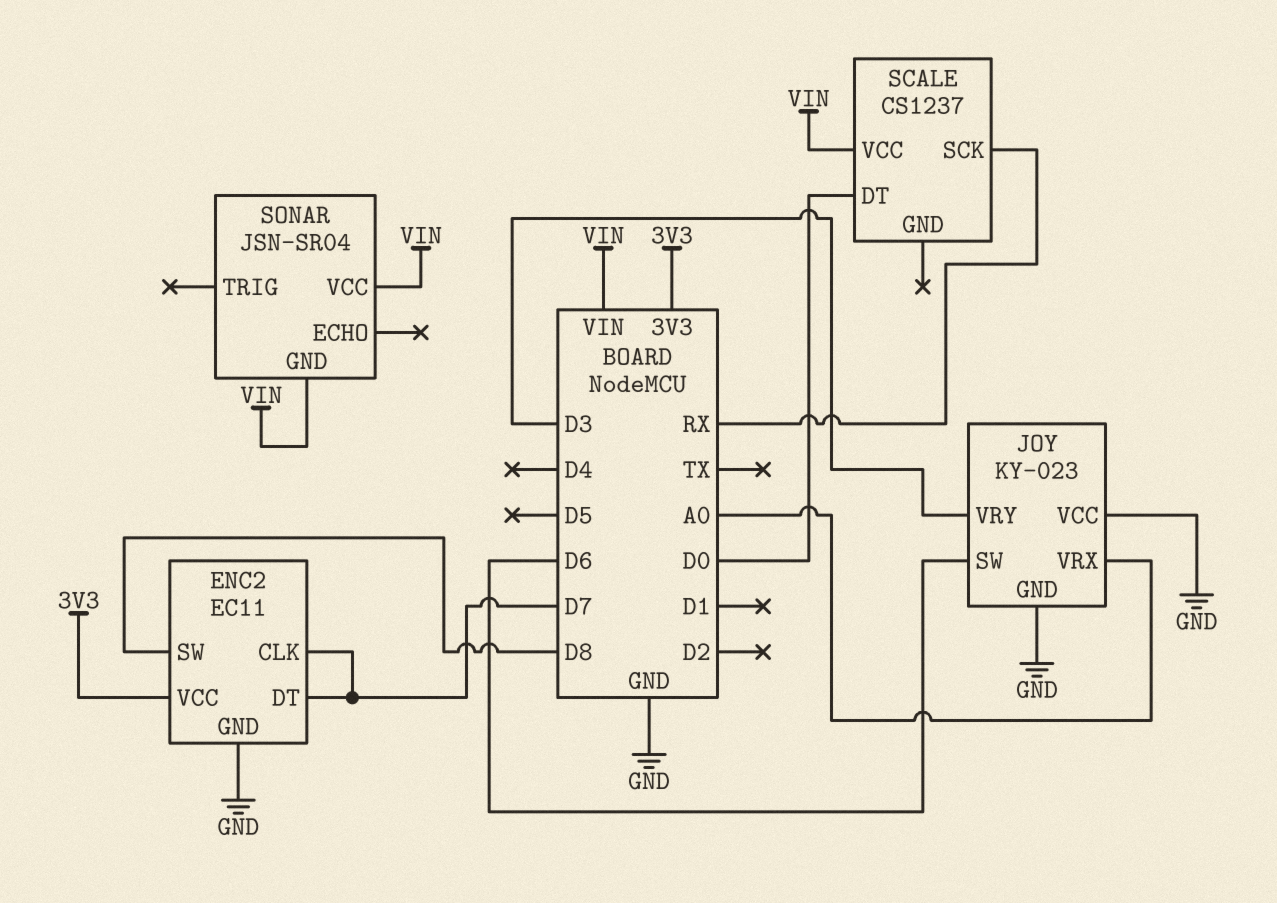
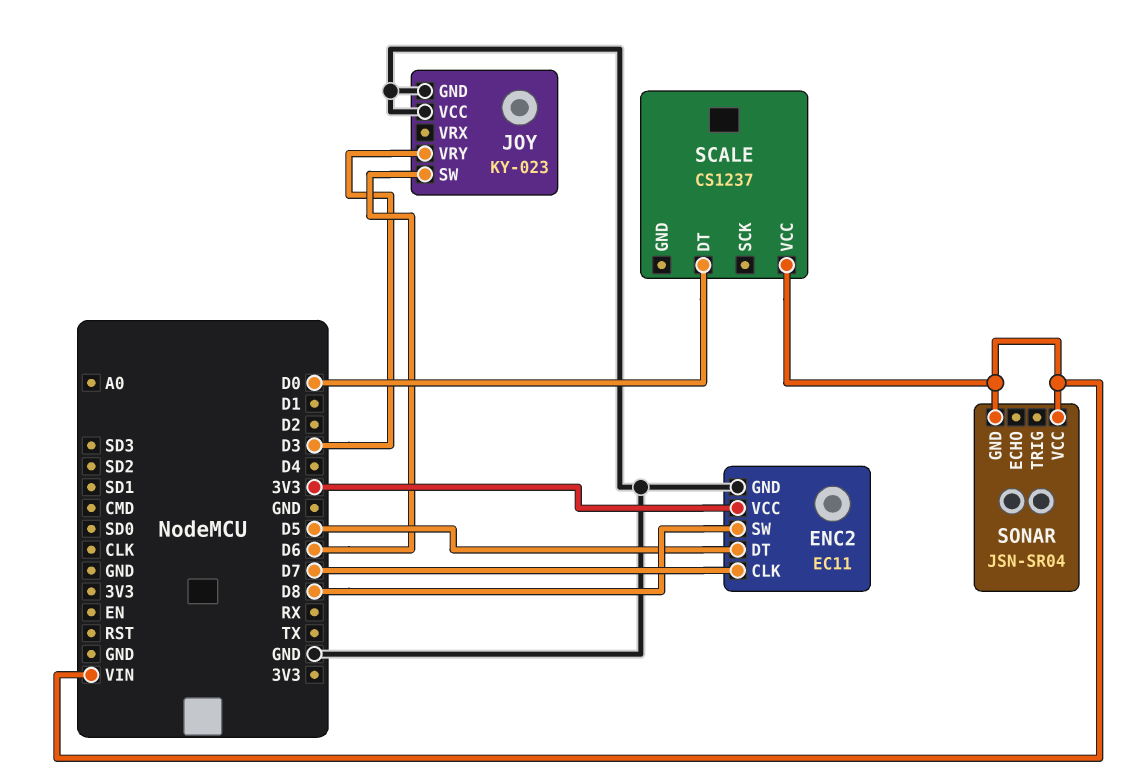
ENC2 pin DT: D7 -> D5
JOY pin VRX: A0 -> none
SCALE pin SCK: RX -> none

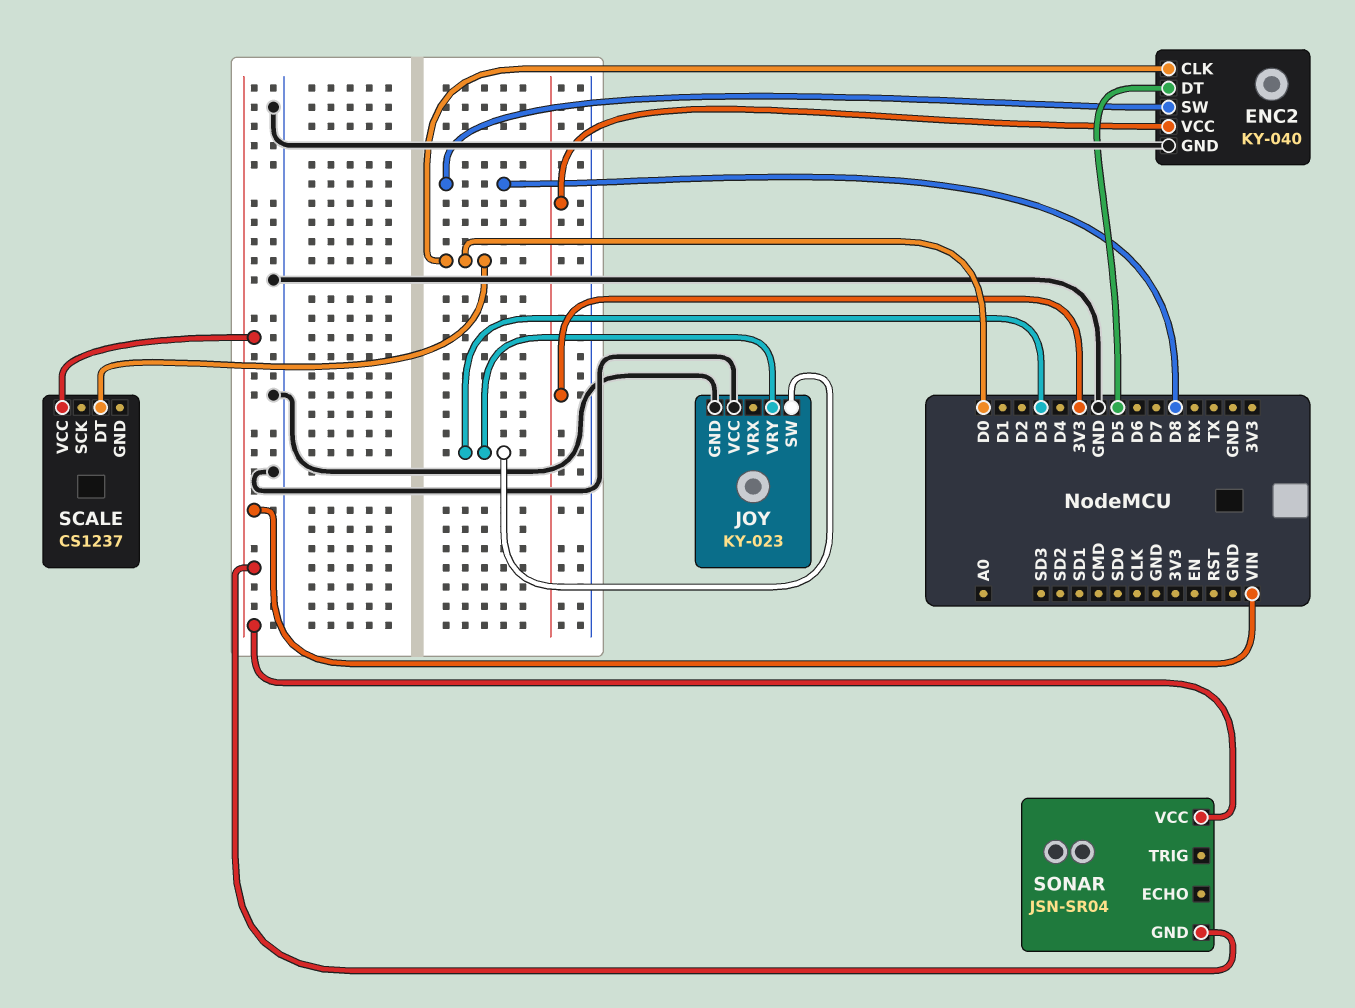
ENC2: EC11 -> KY-040
ENC2 pin CLK: D7 -> D0
JOY pin SW: D6 -> D3

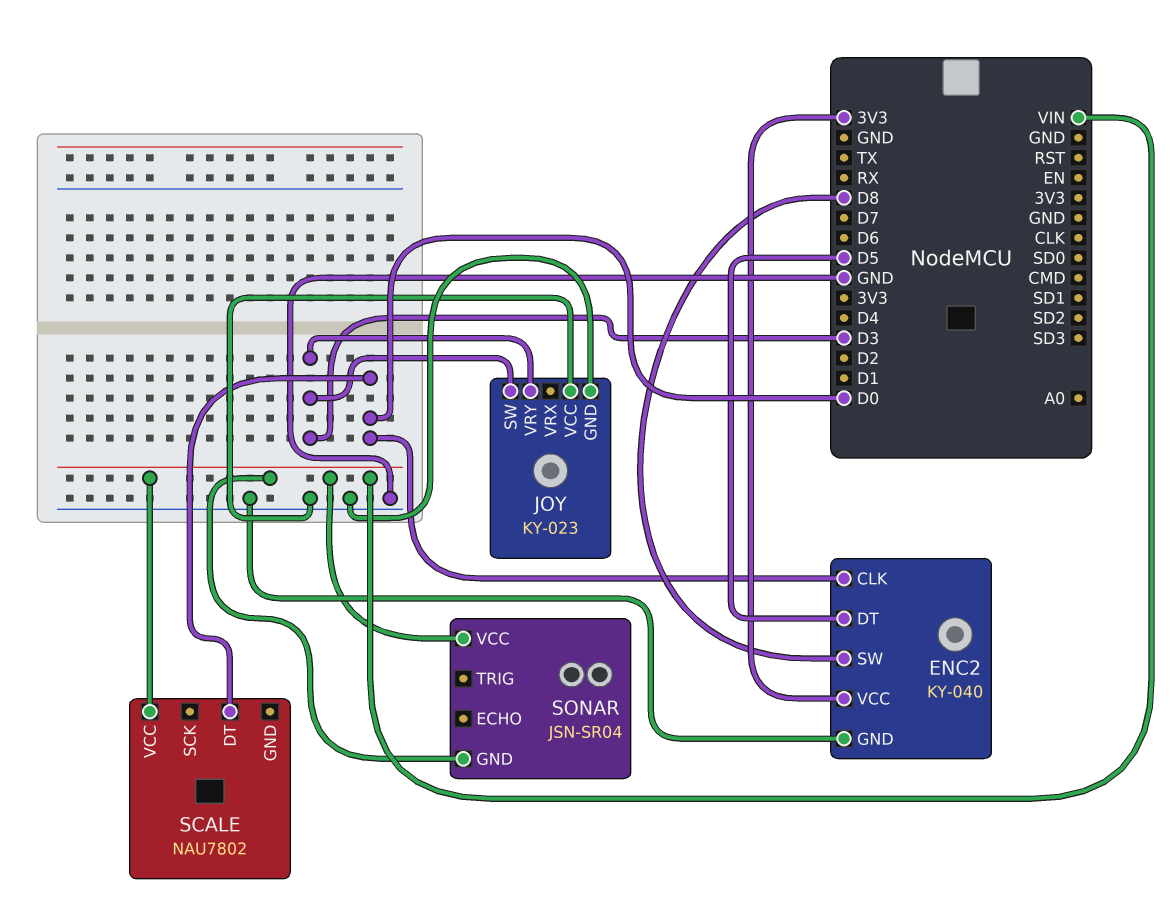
SCALE: CS1237 -> NAU7802

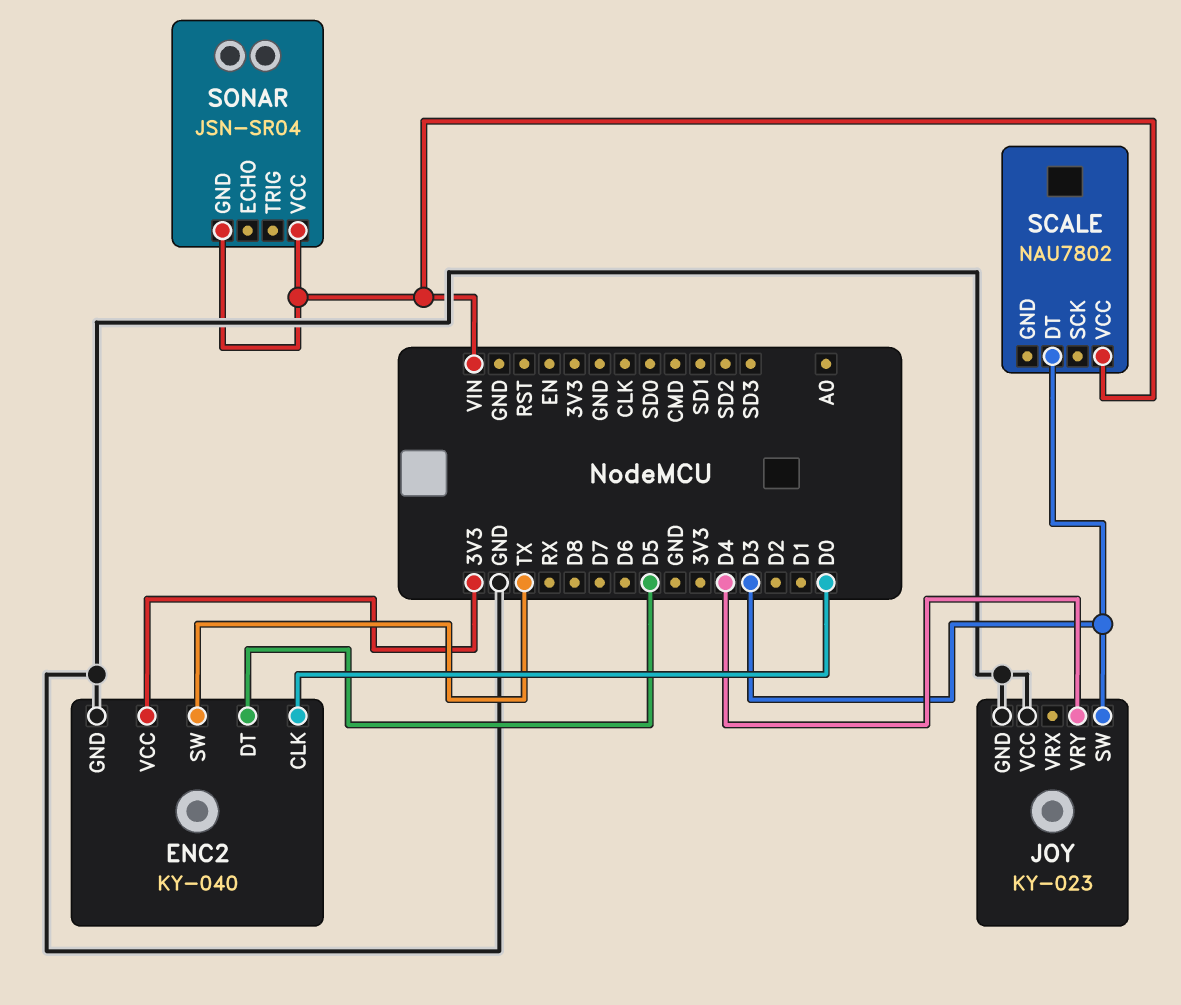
ENC2 pin SW: D8 -> TX
JOY pin VRY: D3 -> D4
SCALE pin DT: D0 -> D3

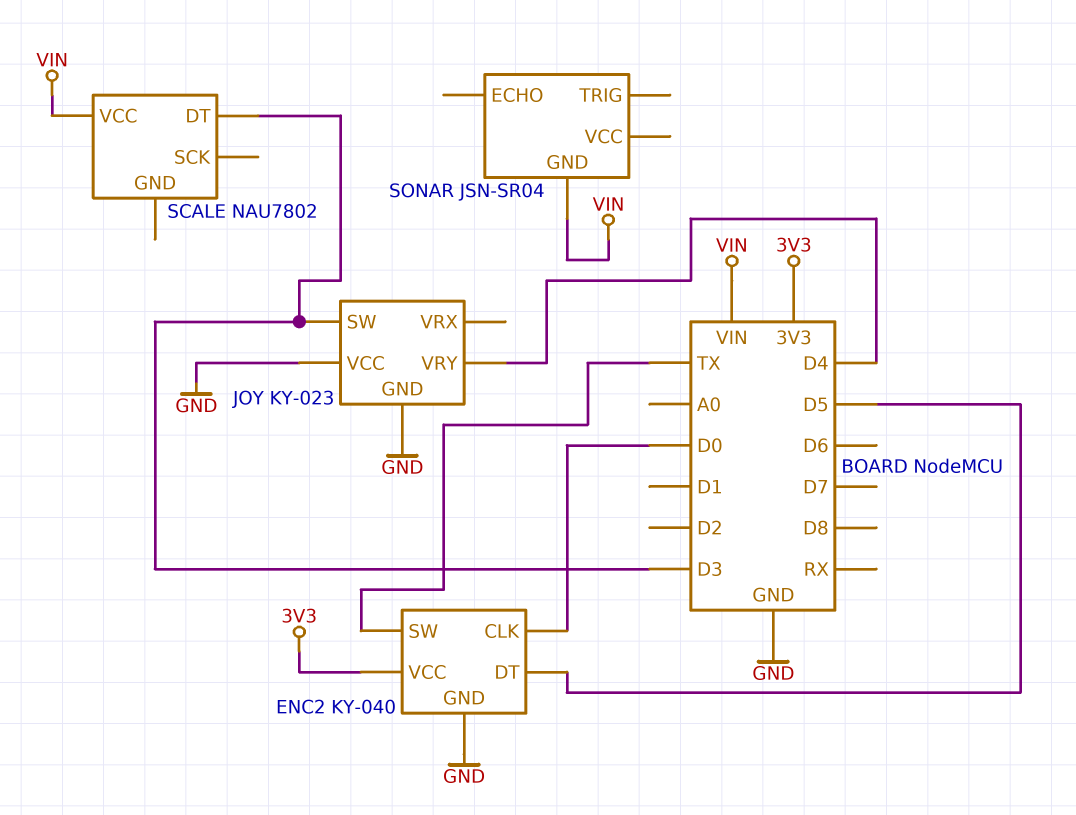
SONAR pin VCC: VIN -> none

